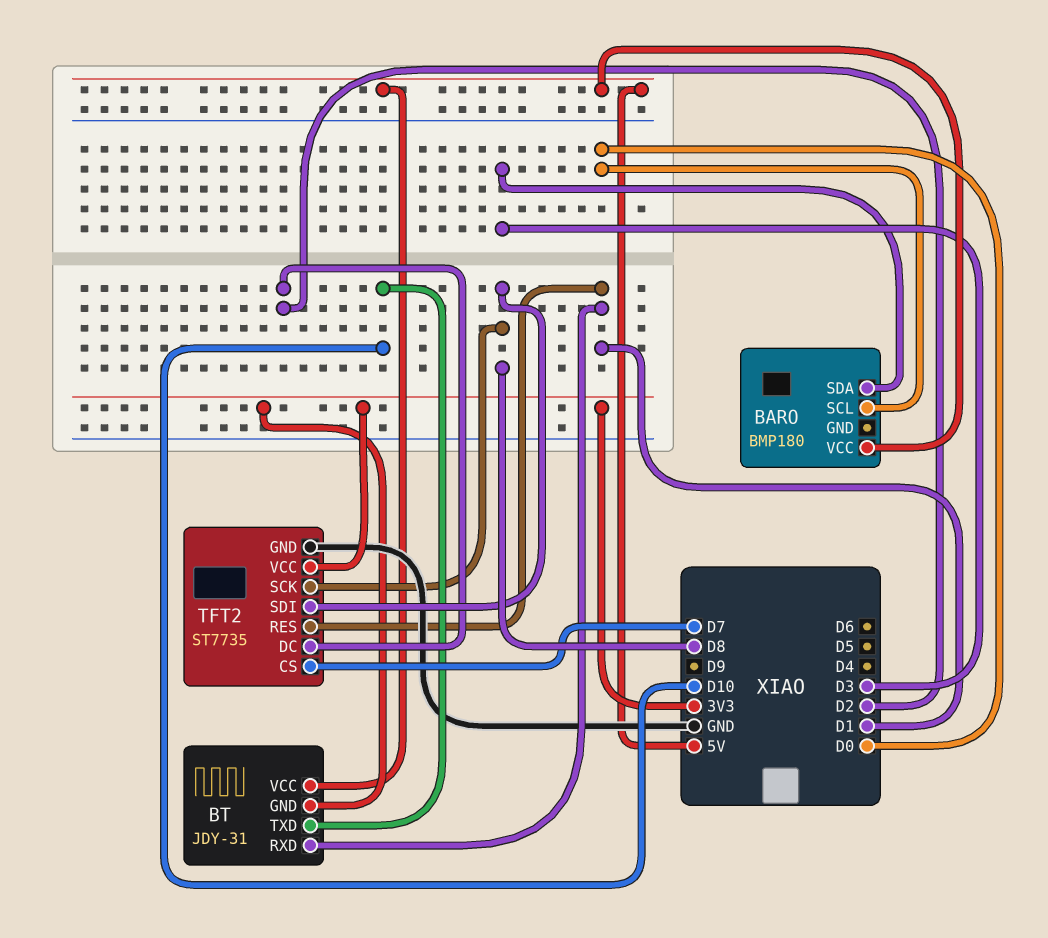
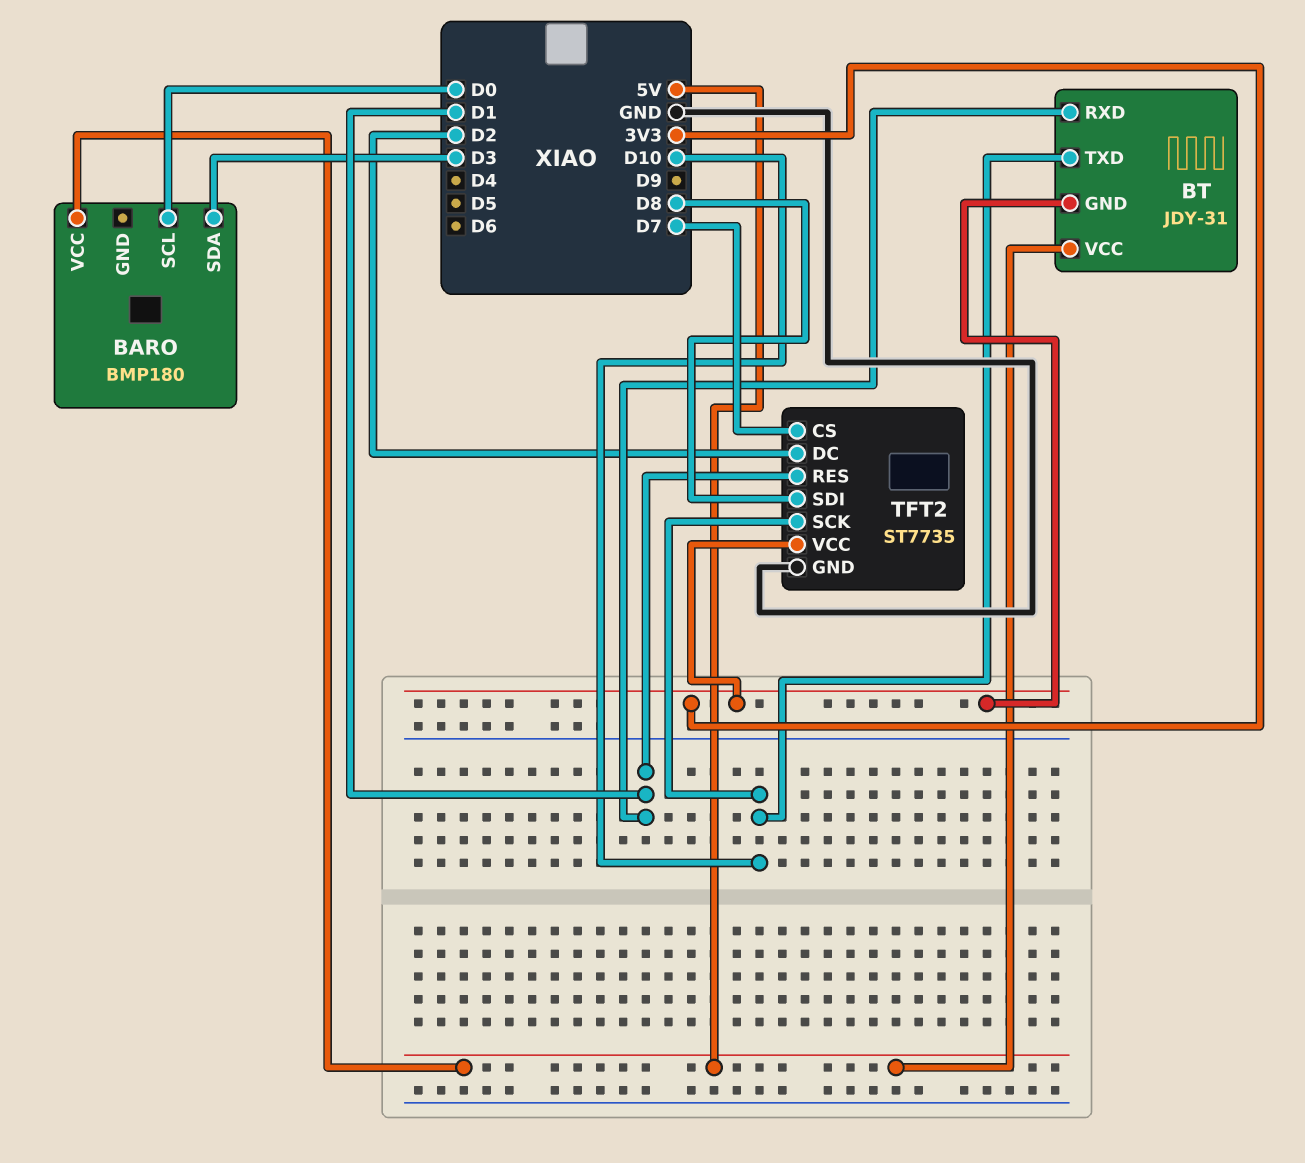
TFT2 pin SCK: D8 -> D10

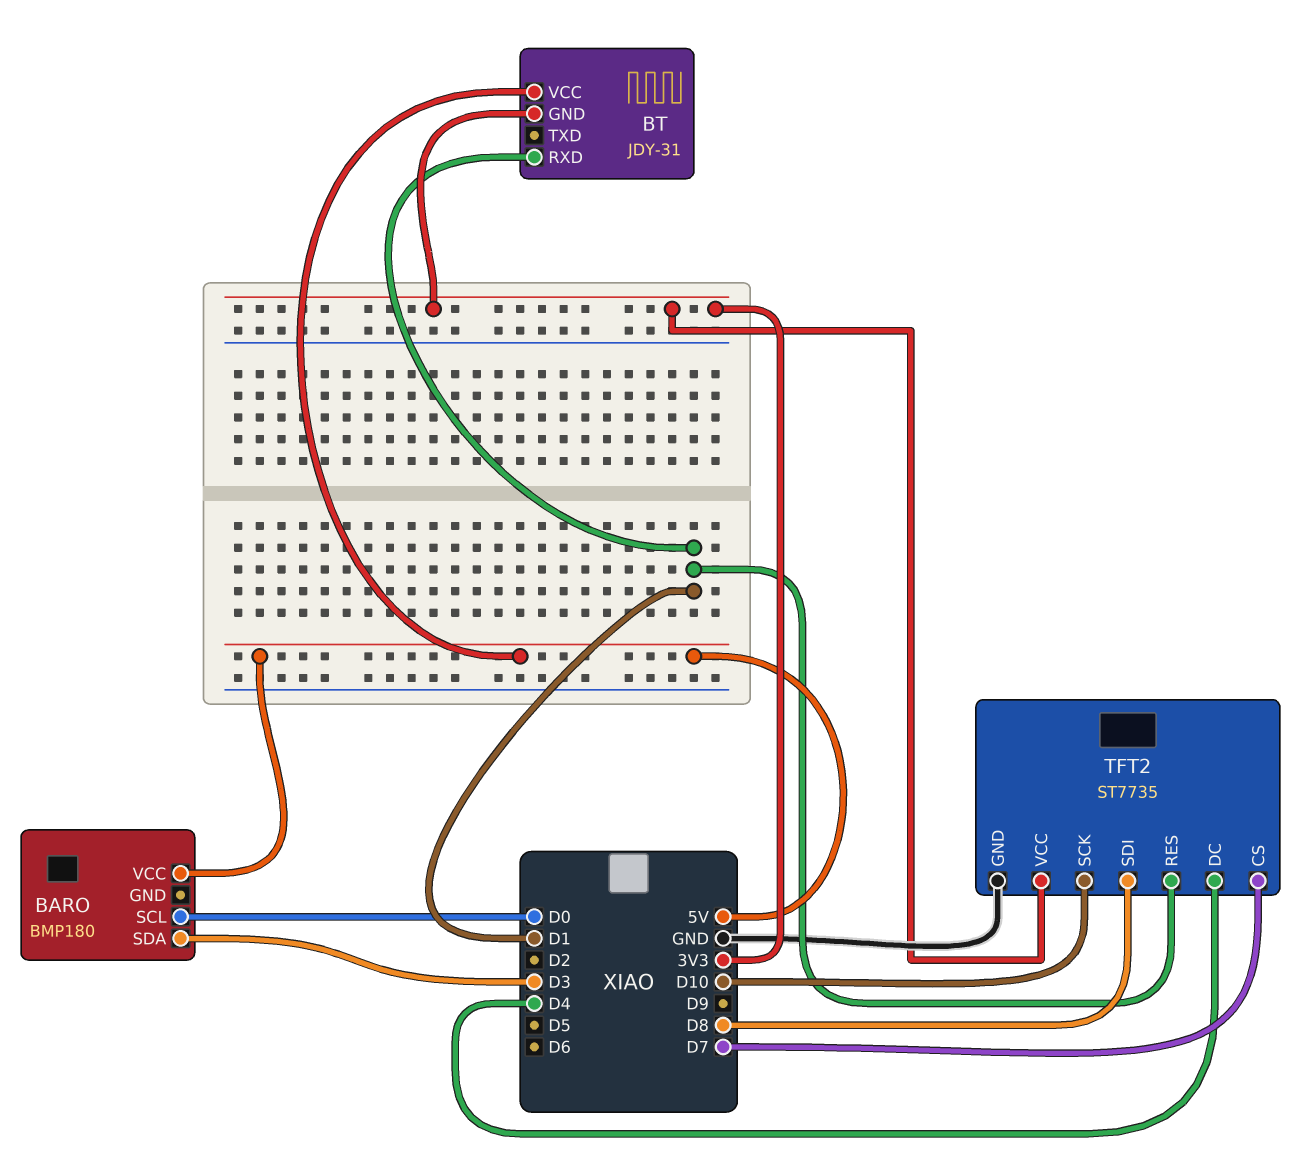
BT pin TXD: D10 -> none
TFT2 pin DC: D2 -> D4

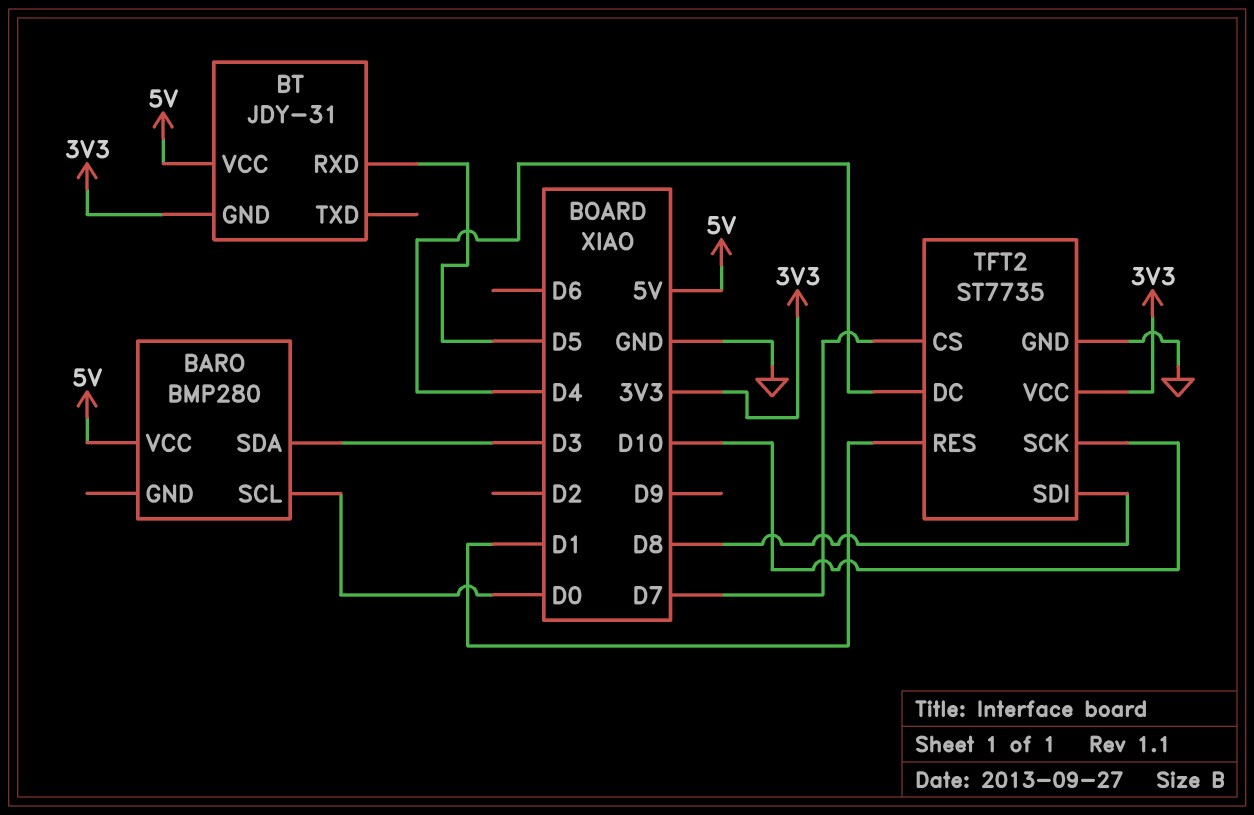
BARO: BMP180 -> BMP280
BT pin RXD: D1 -> D5

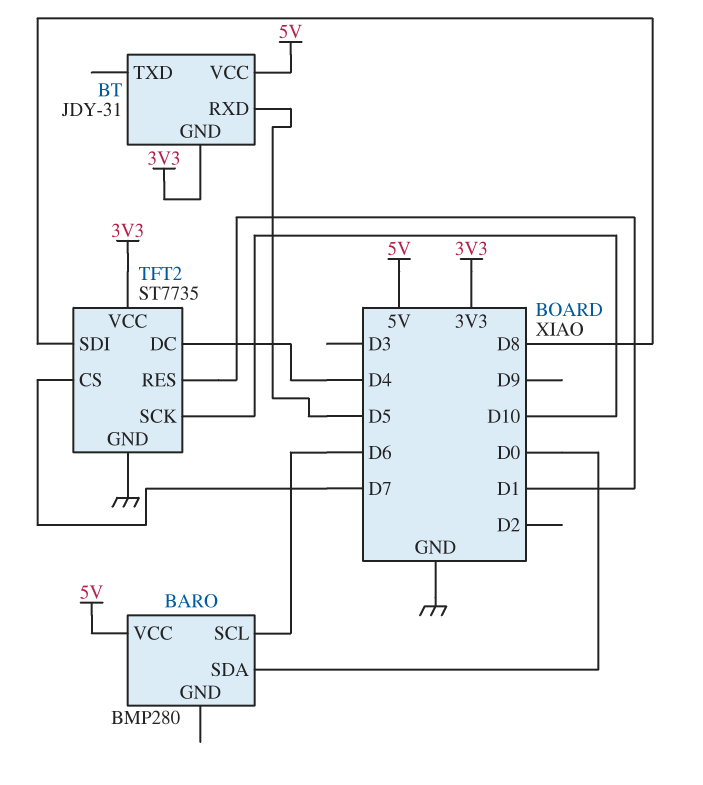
BARO pin SCL: D0 -> D6
BARO pin SDA: D3 -> D0

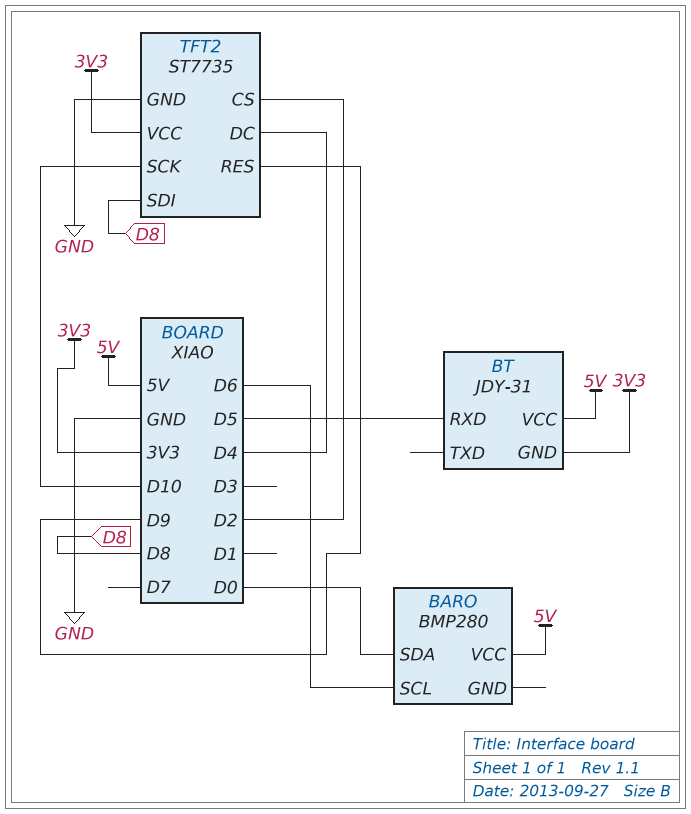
TFT2 pin CS: D7 -> D2
TFT2 pin RES: D1 -> D9

